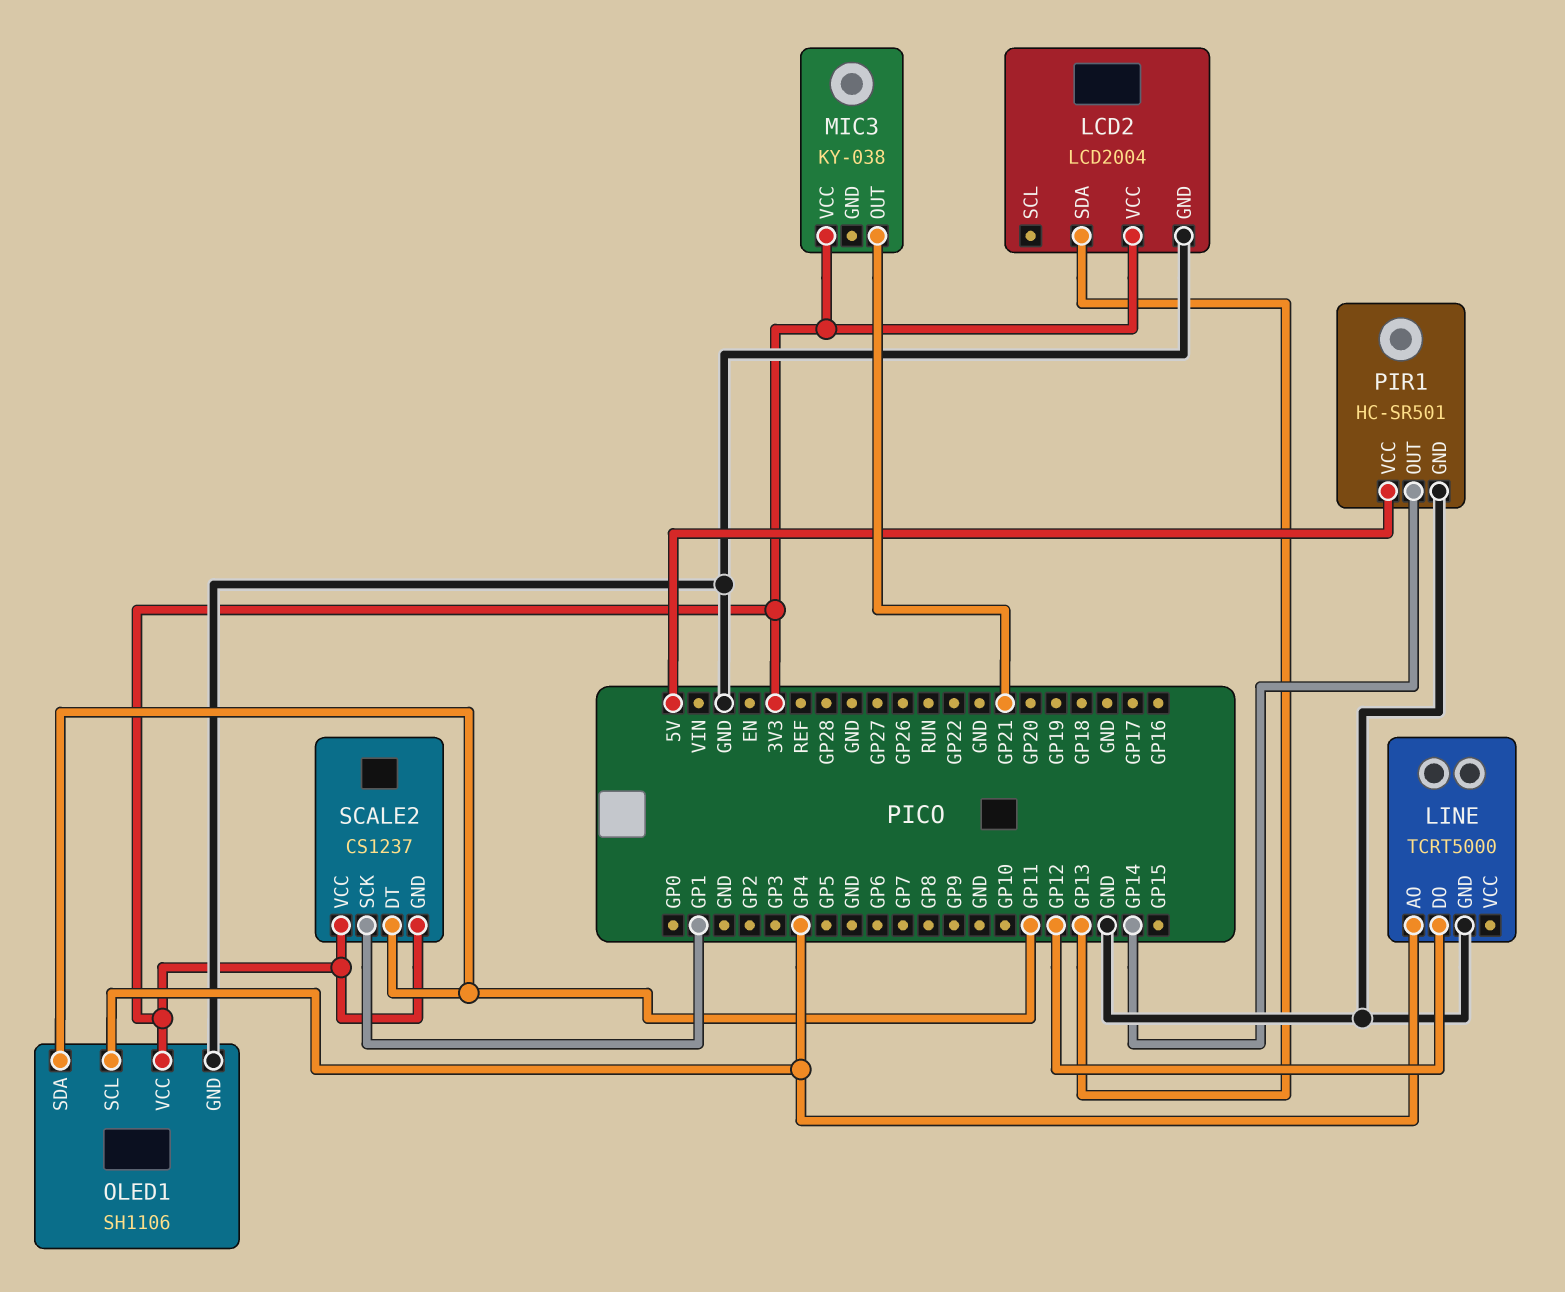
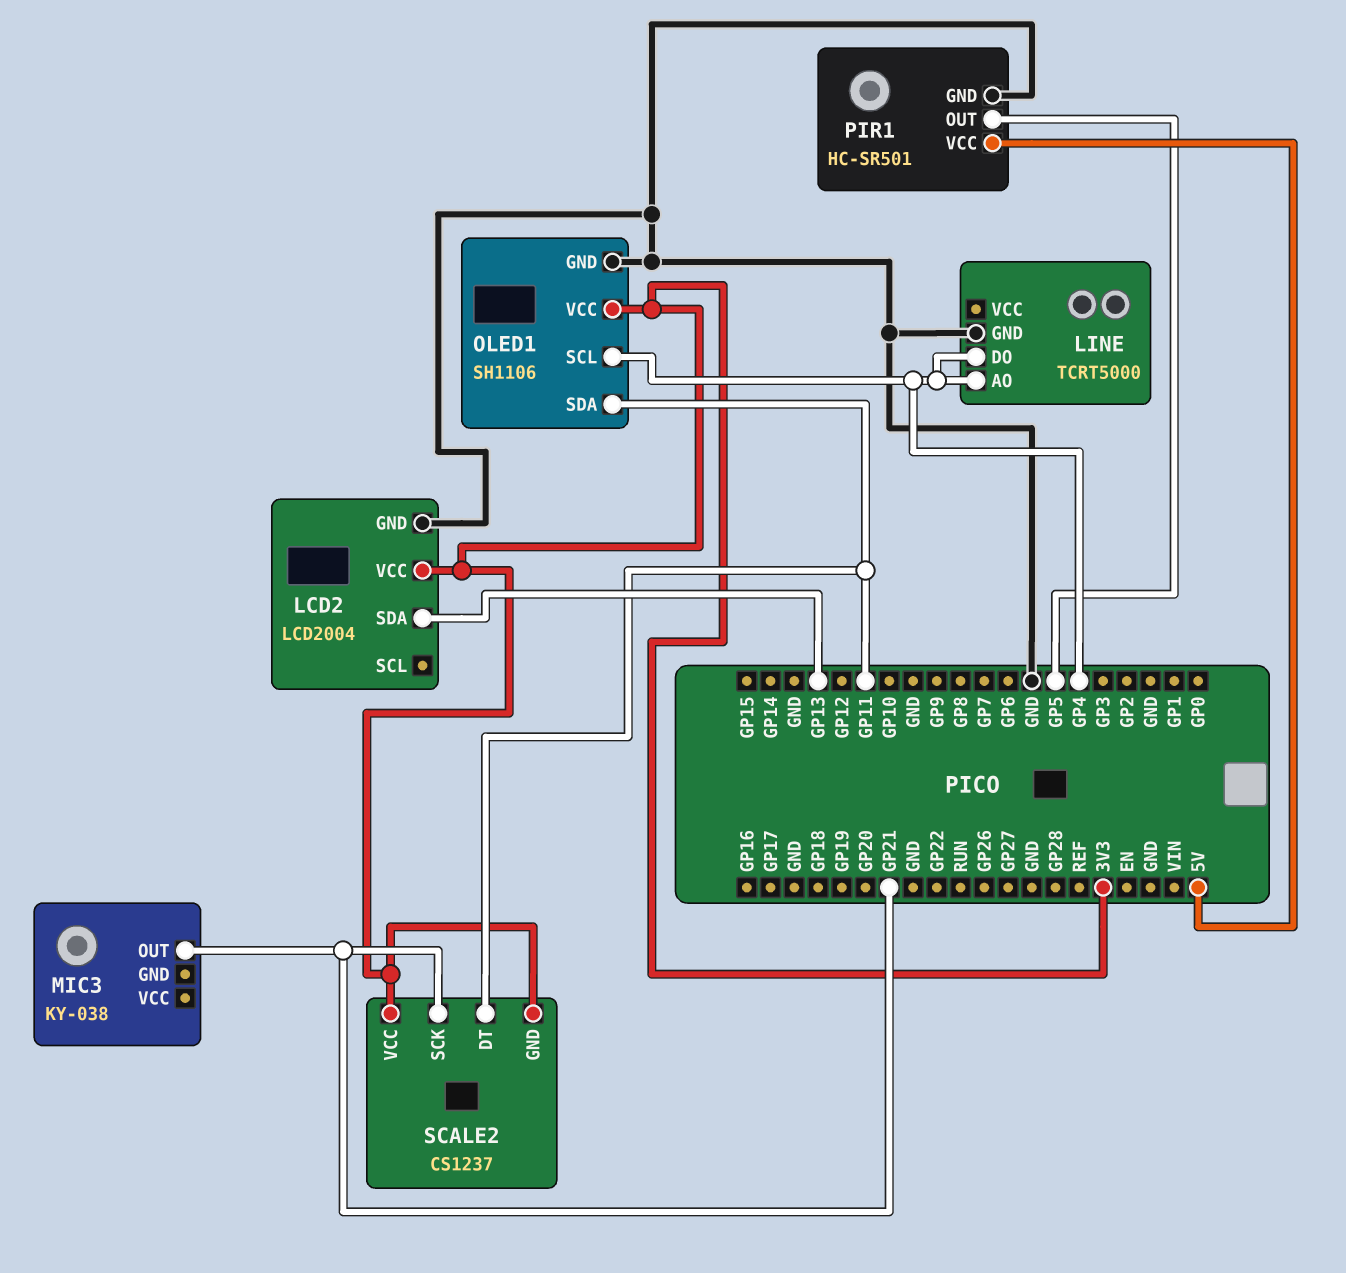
LINE pin DO: GP12 -> GP4
MIC3 pin VCC: 3V3 -> none
PIR1 pin OUT: GP14 -> GP5
SCALE2 pin SCK: GP1 -> GP21

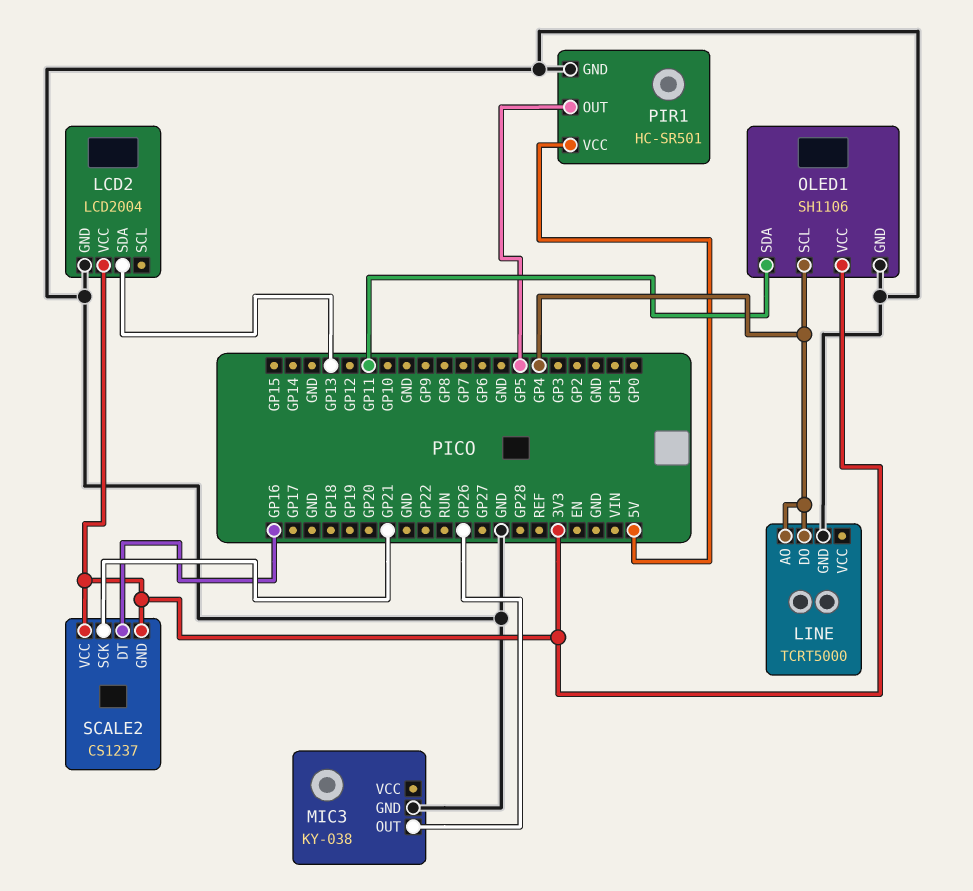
MIC3 pin GND: none -> GND
MIC3 pin OUT: GP21 -> GP26
SCALE2 pin DT: GP11 -> GP16

